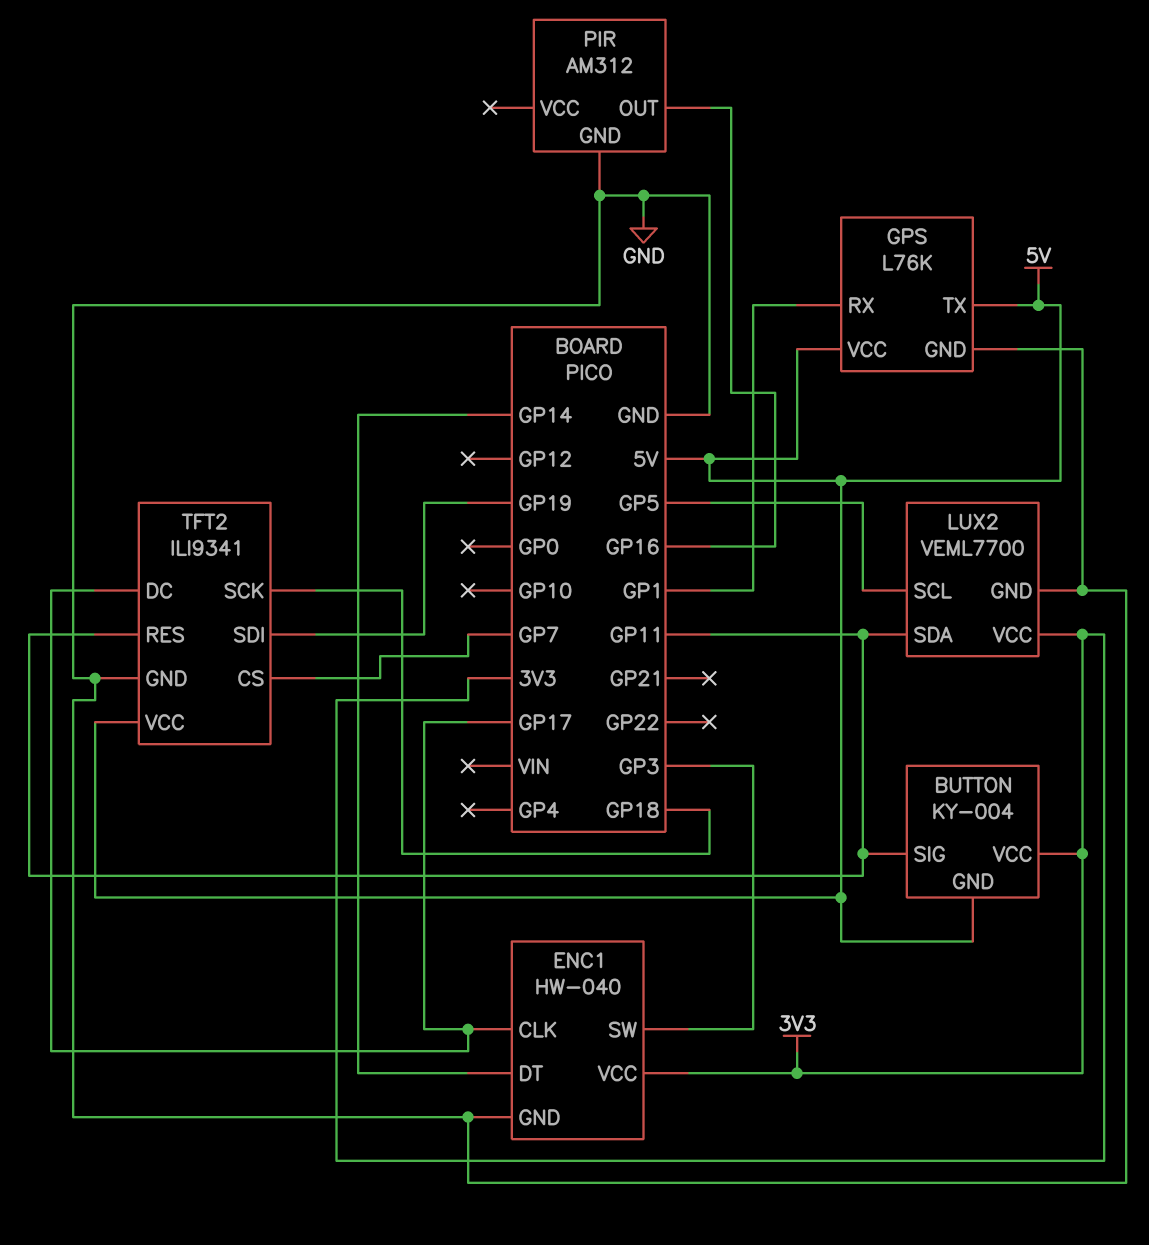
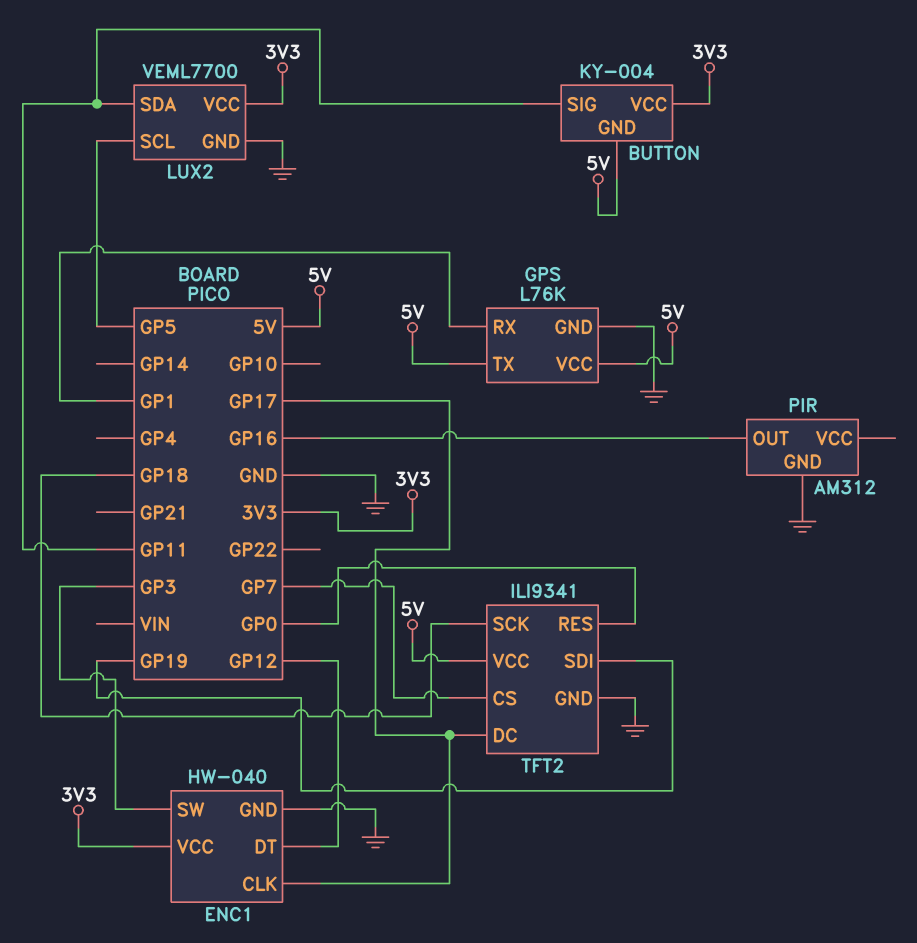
ENC1 pin DT: GP14 -> GP12
TFT2 pin RES: GP11 -> GP0

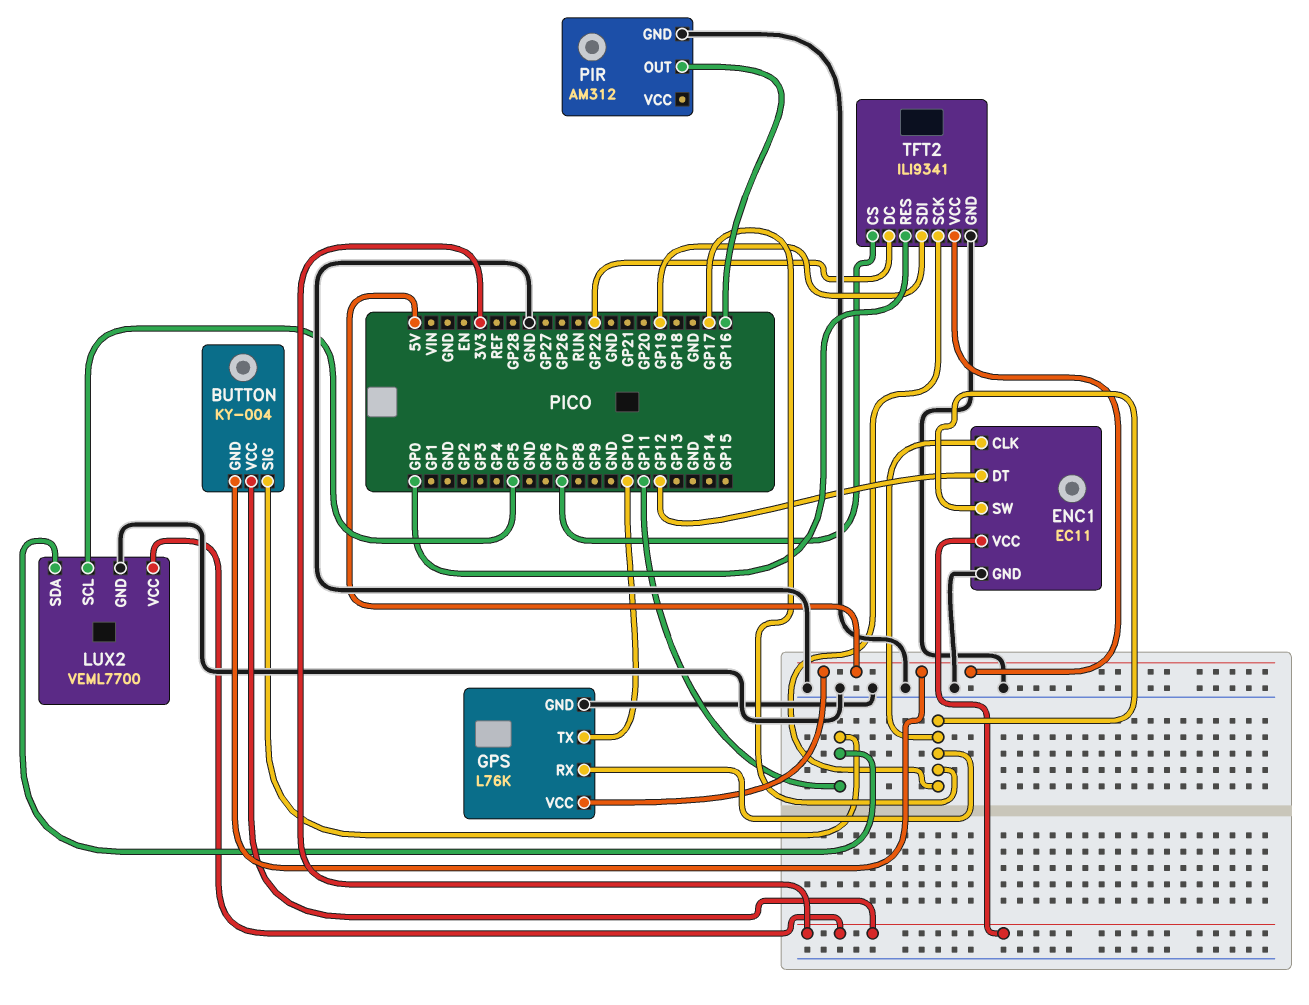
ENC1: HW-040 -> EC11
ENC1 pin SW: GP3 -> GP17
GPS pin RX: GP1 -> GP17
GPS pin TX: 5V -> GP10
TFT2 pin DC: GP17 -> GP22
TFT2 pin SCK: GP18 -> GP17

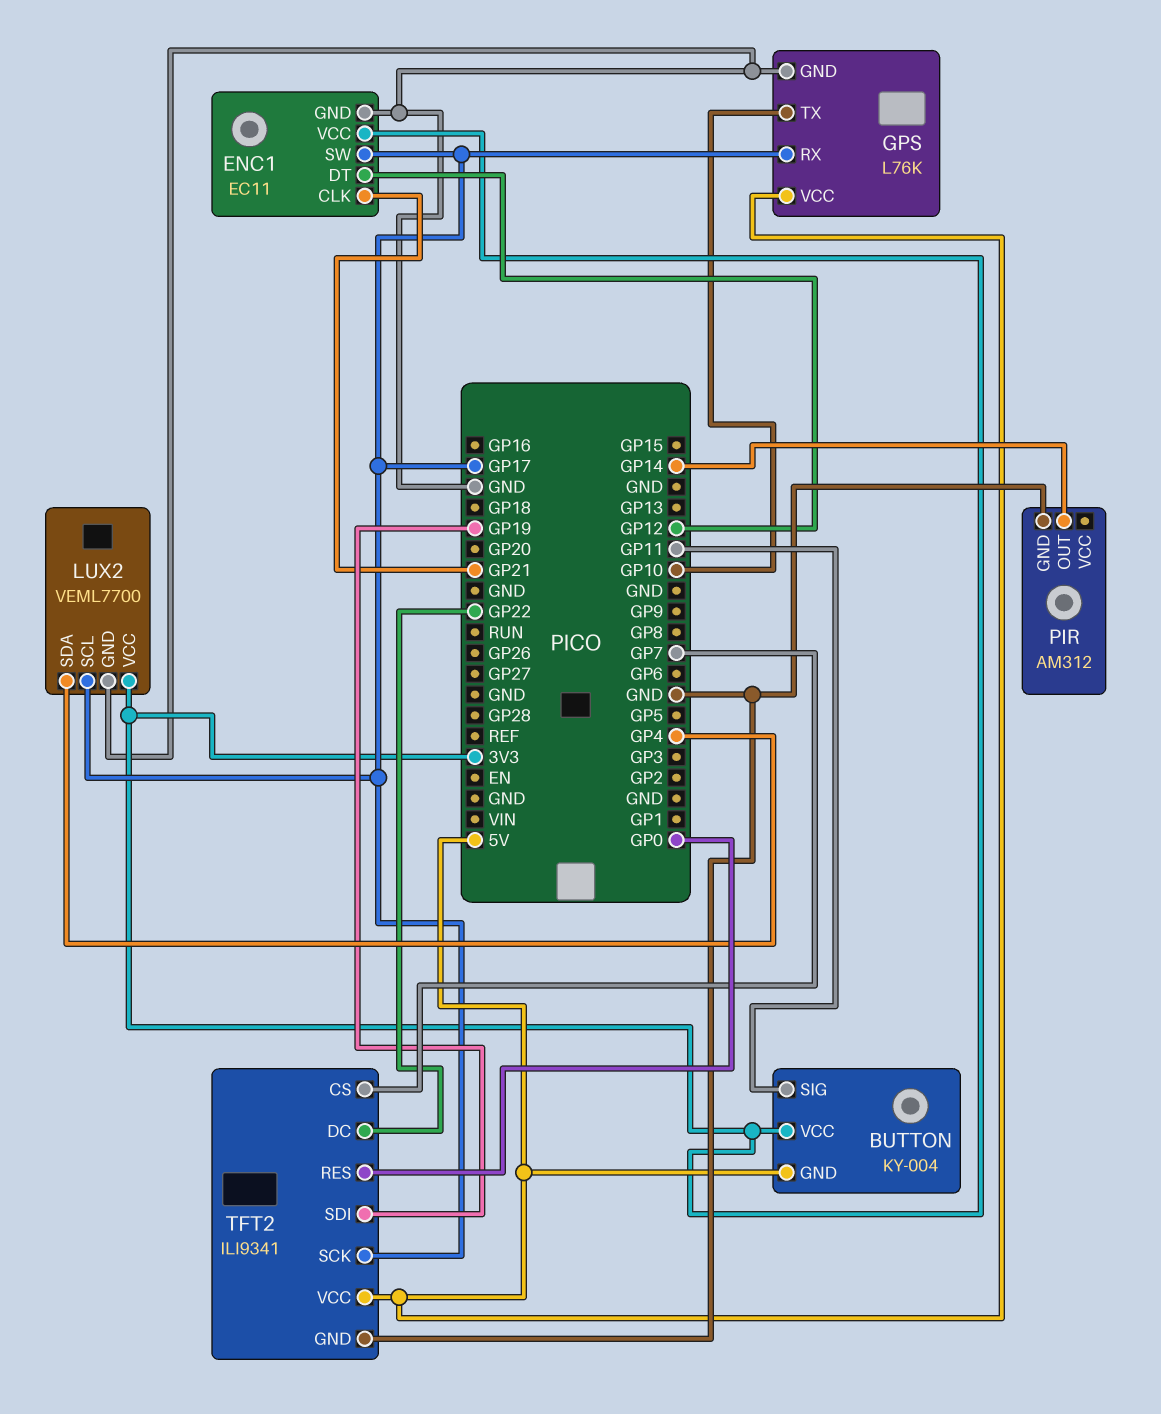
ENC1 pin CLK: GP17 -> GP21
LUX2 pin SCL: GP5 -> GP17
LUX2 pin SDA: GP11 -> GP4
PIR pin OUT: GP16 -> GP14

